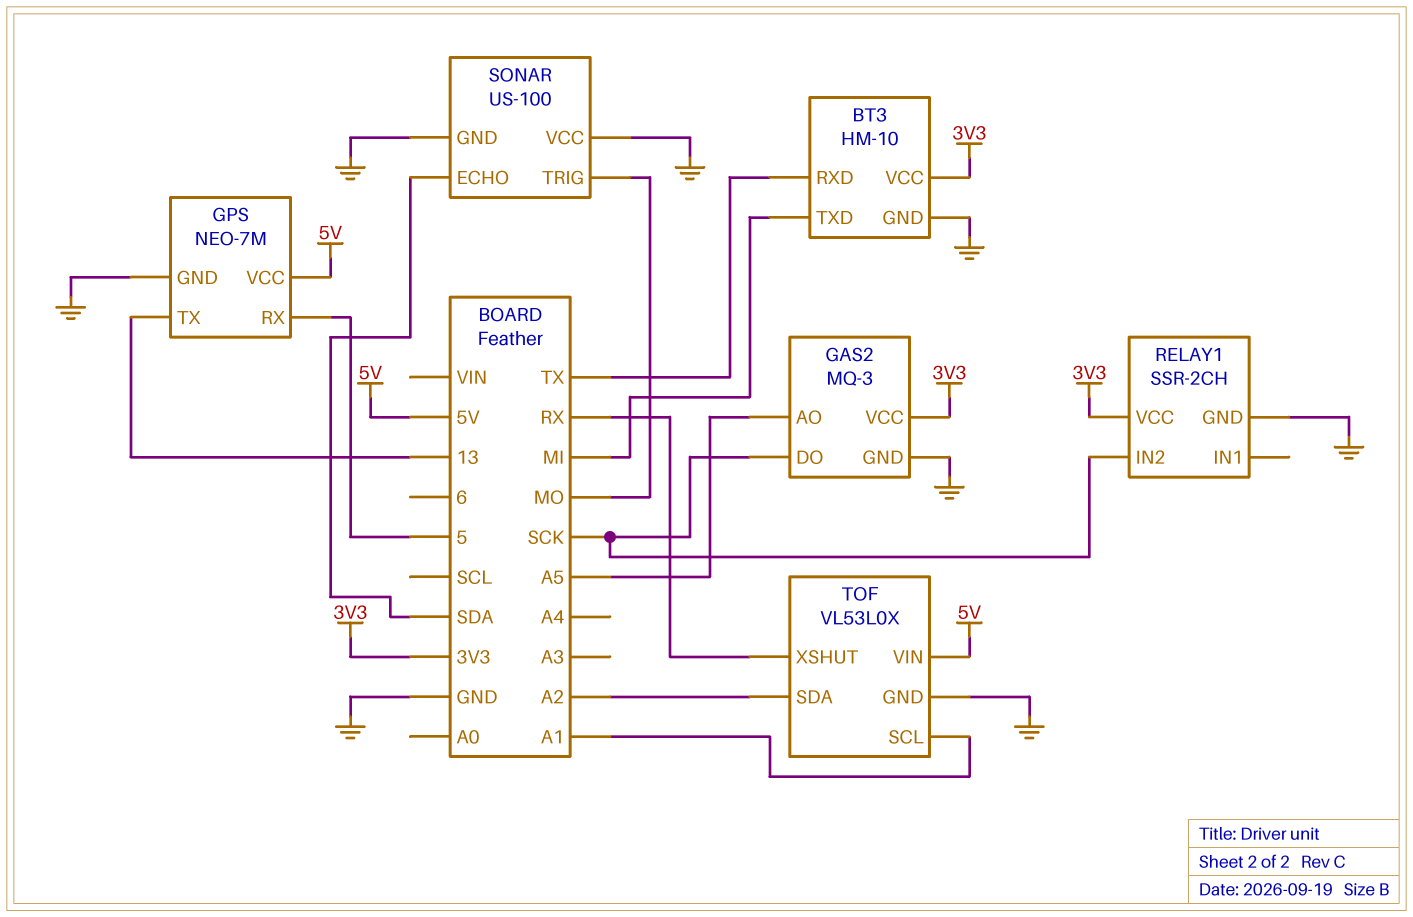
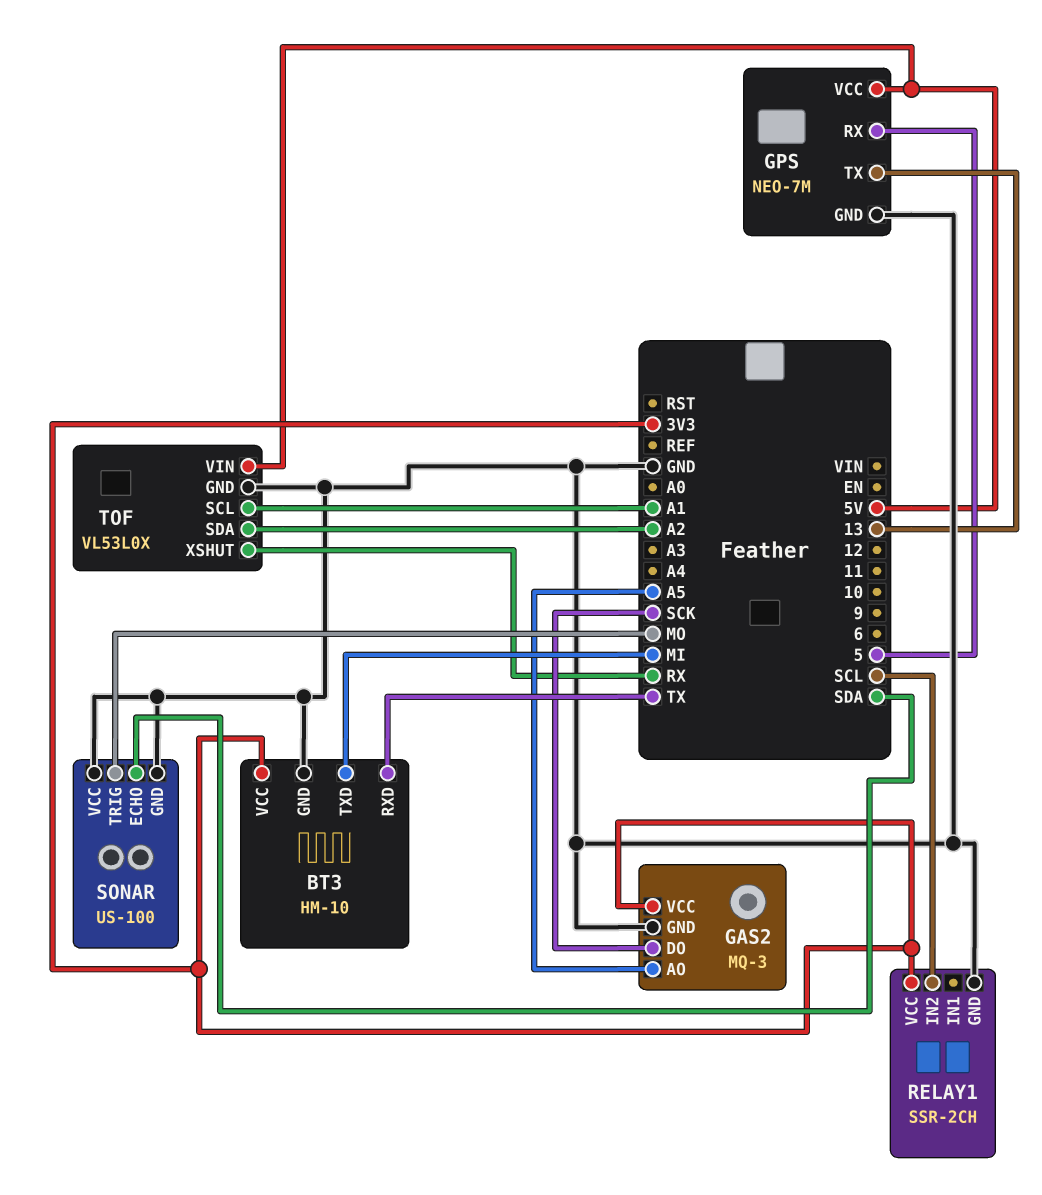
RELAY1 pin IN2: SCK -> SCL

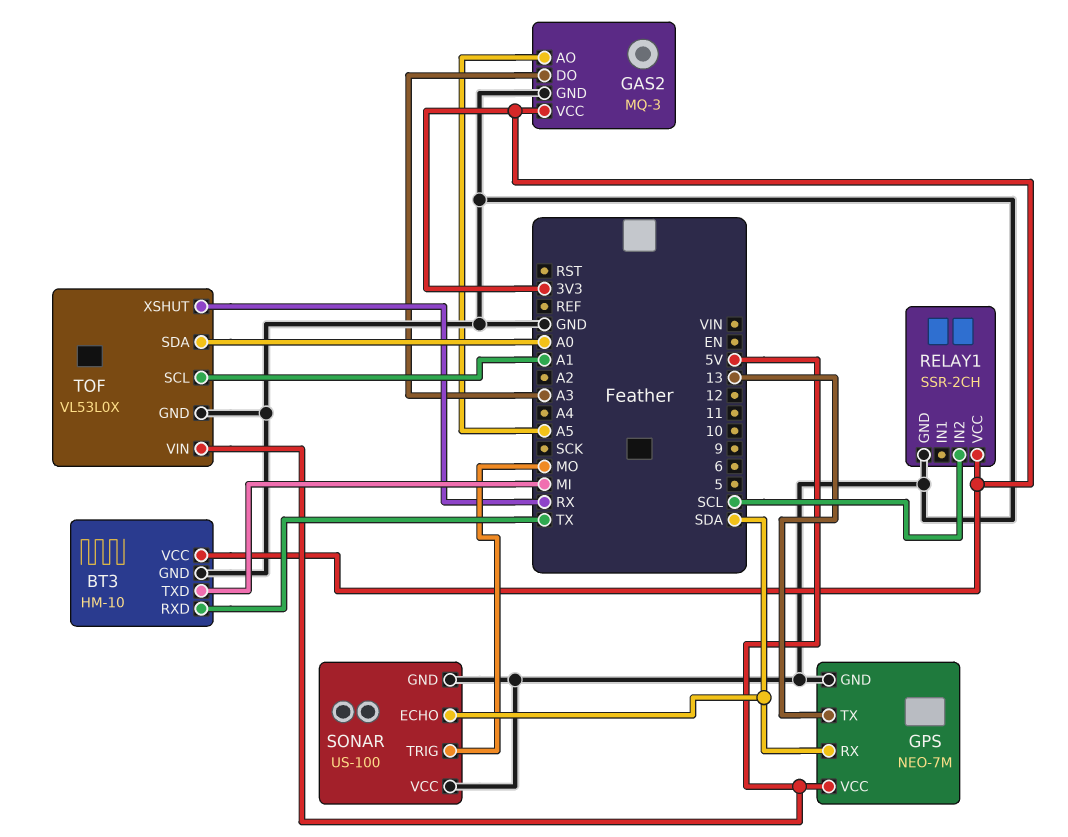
GAS2 pin DO: SCK -> A3
GPS pin RX: 5 -> SDA
TOF pin SDA: A2 -> A0

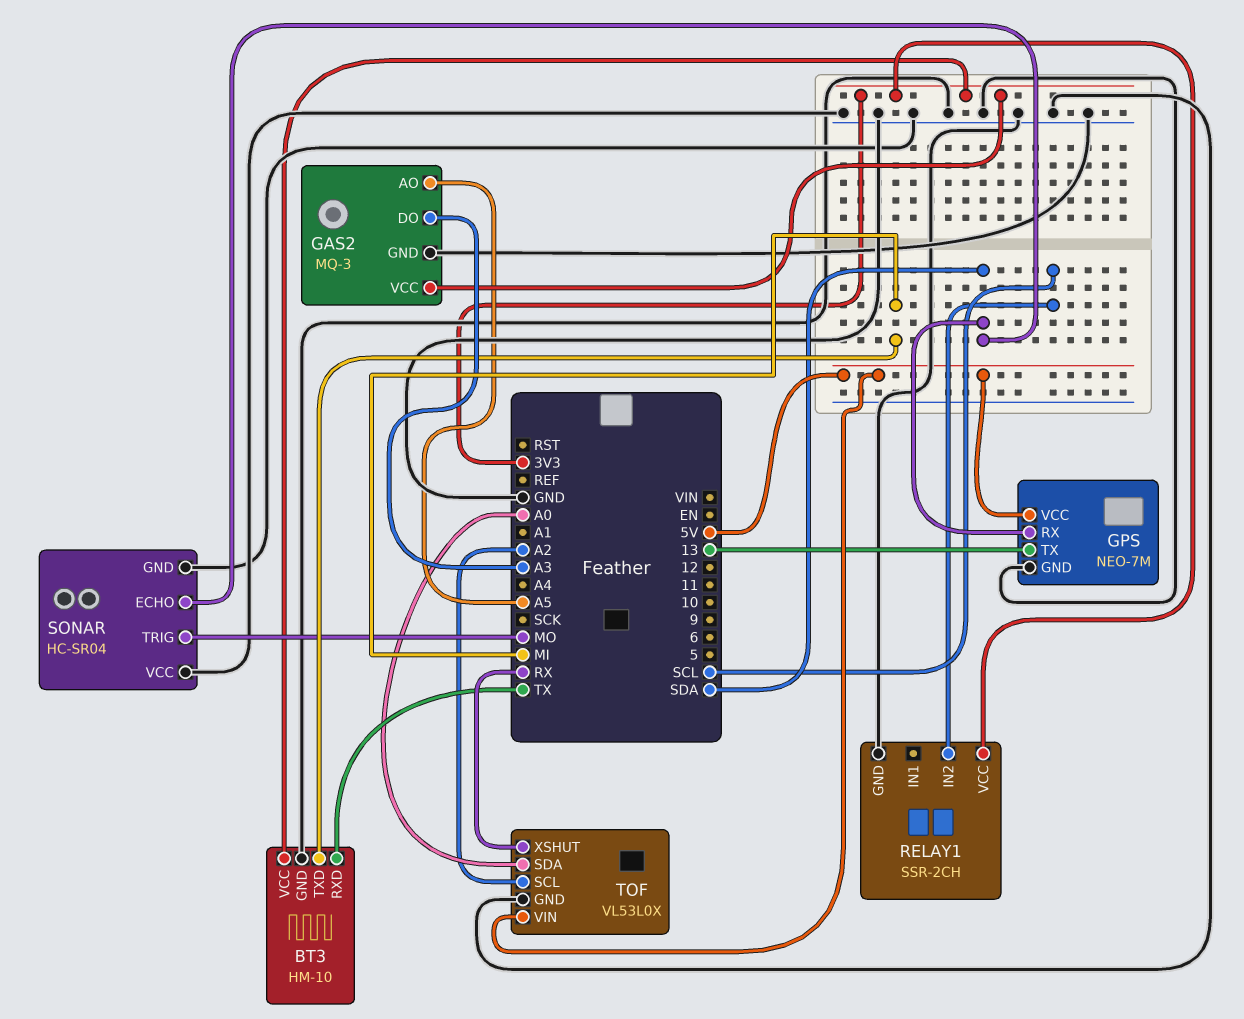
SONAR: US-100 -> HC-SR04
TOF pin SCL: A1 -> A2

